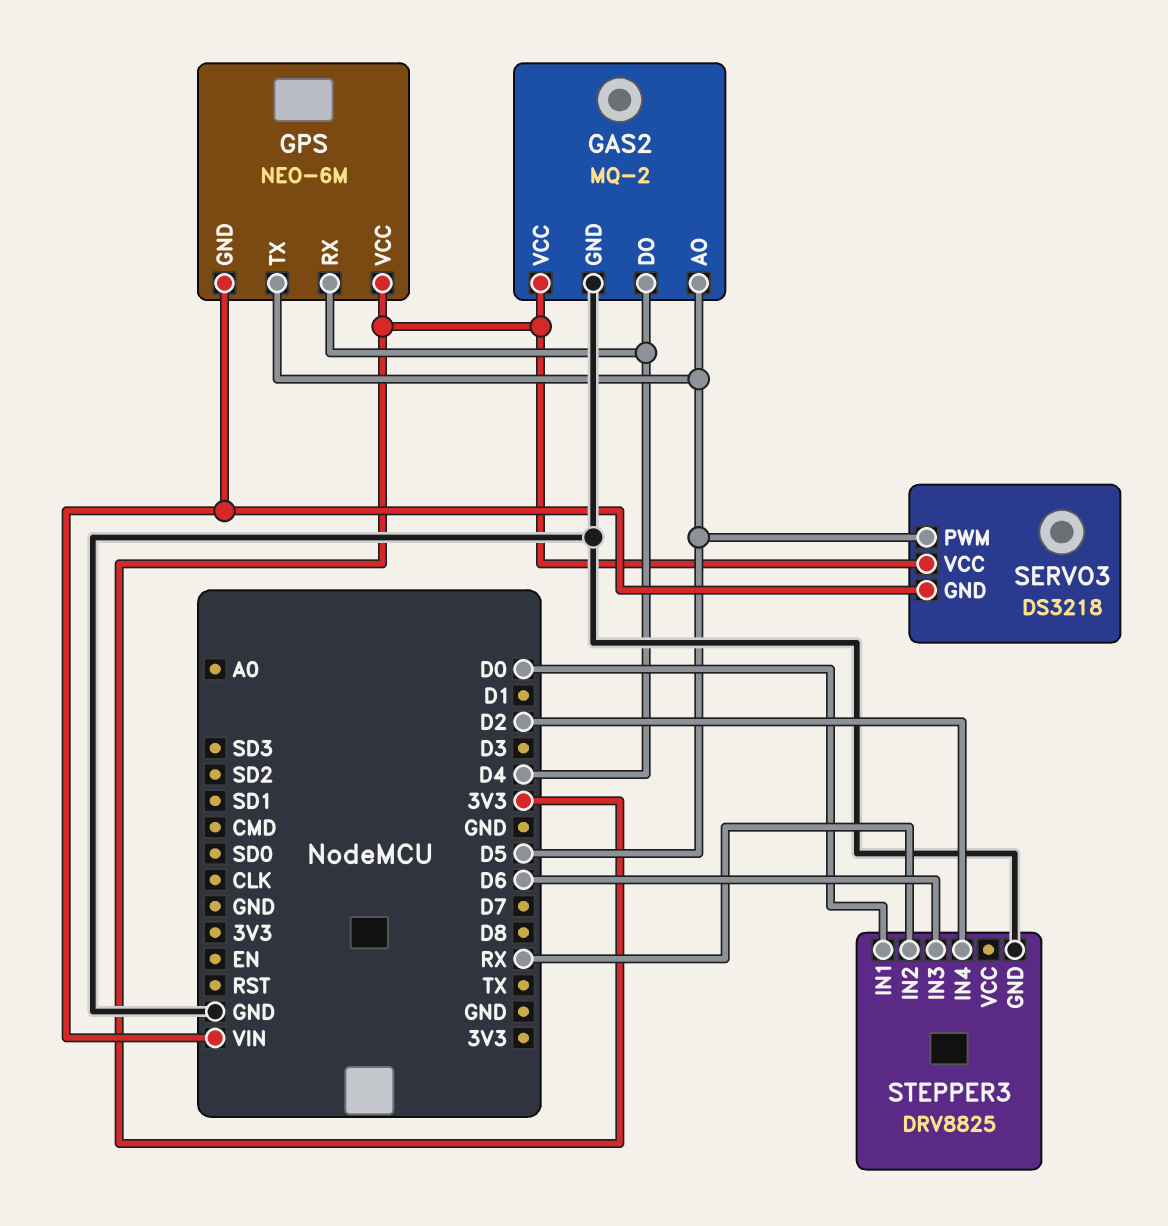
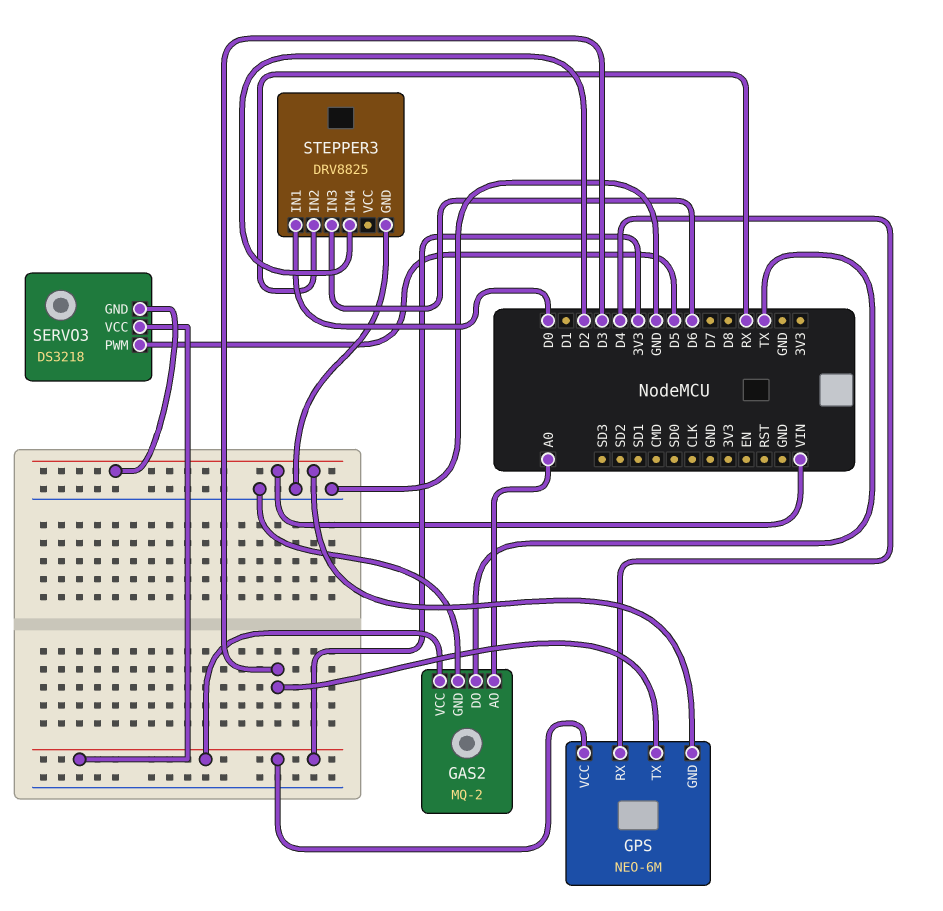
GAS2 pin AO: D5 -> A0
GAS2 pin DO: D4 -> TX
GPS pin TX: D5 -> D3

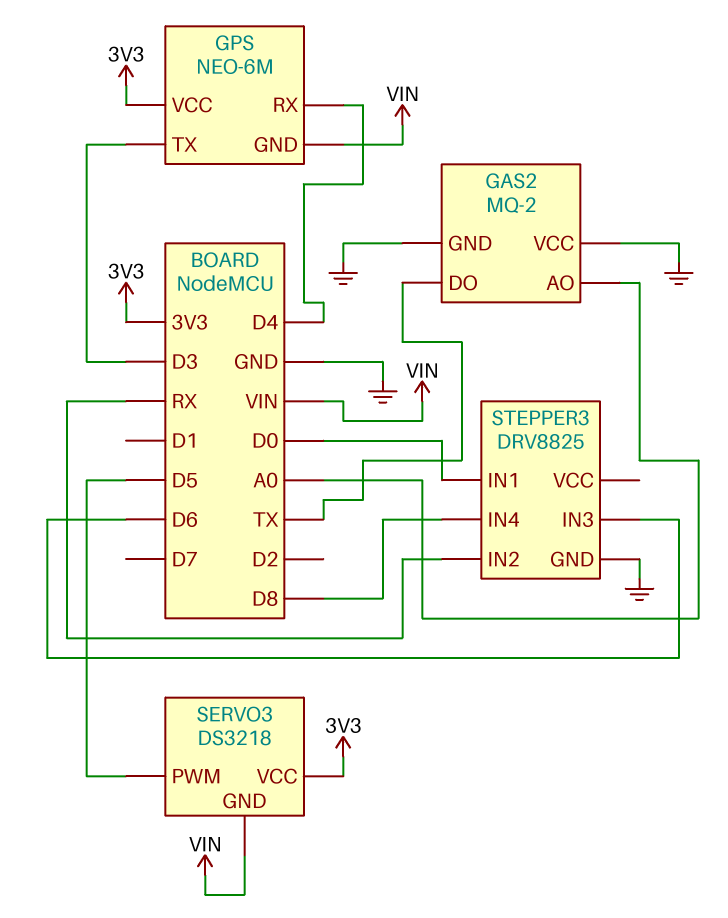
GAS2 pin VCC: 3V3 -> GND
STEPPER3 pin IN4: D2 -> D8

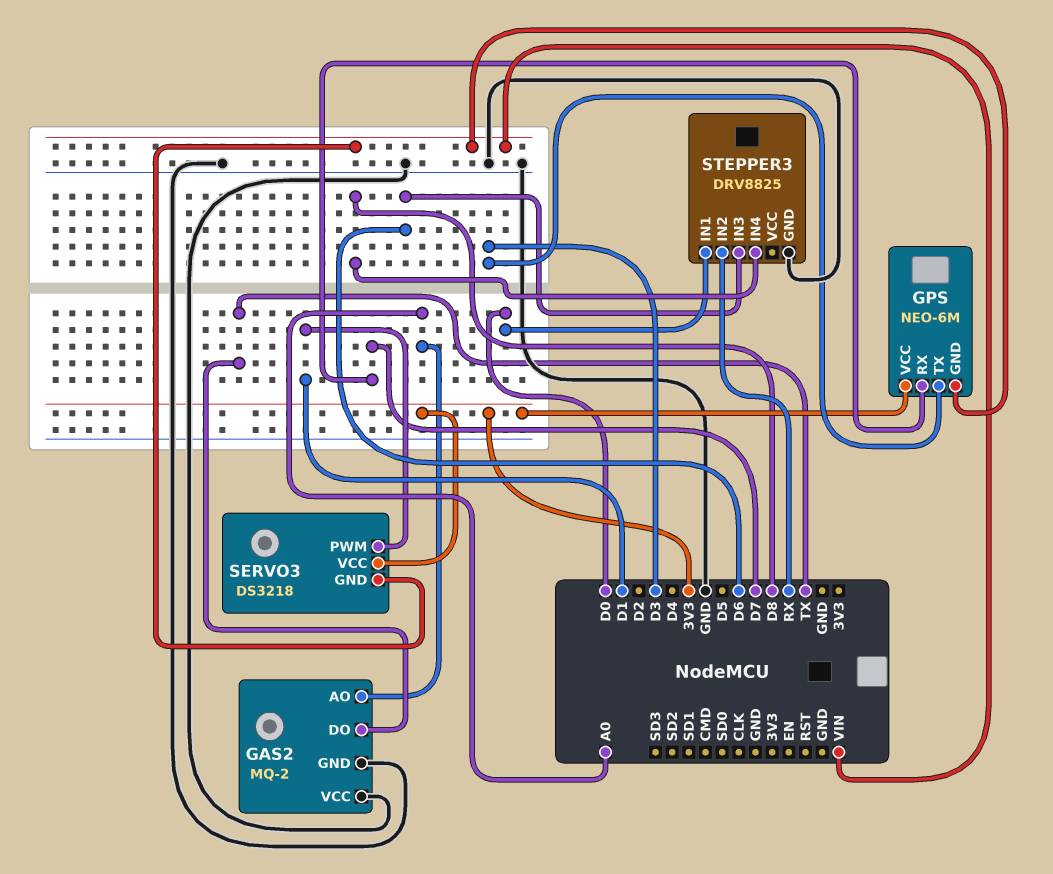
GPS pin RX: D4 -> D7
SERVO3 pin PWM: D5 -> D1

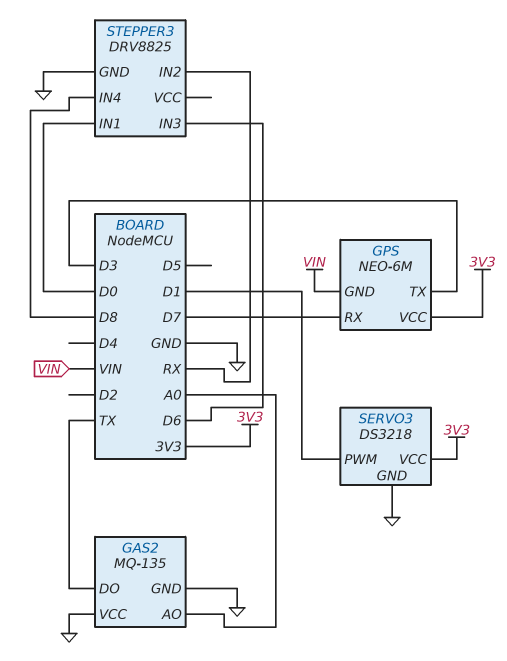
GAS2: MQ-2 -> MQ-135
SERVO3 pin GND: VIN -> GND

